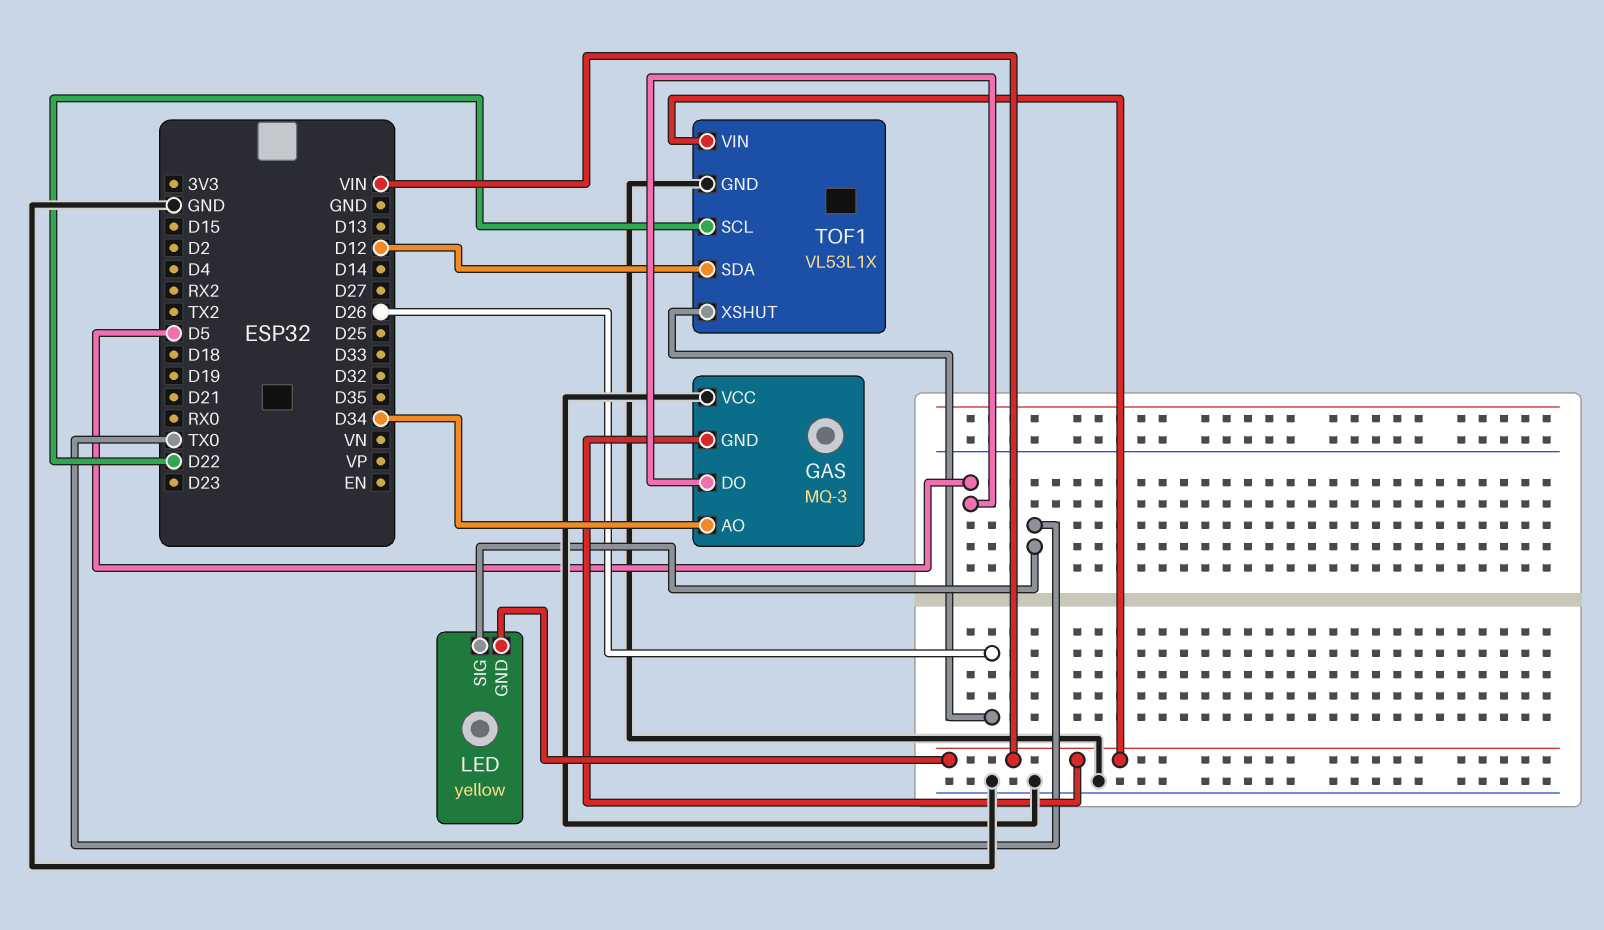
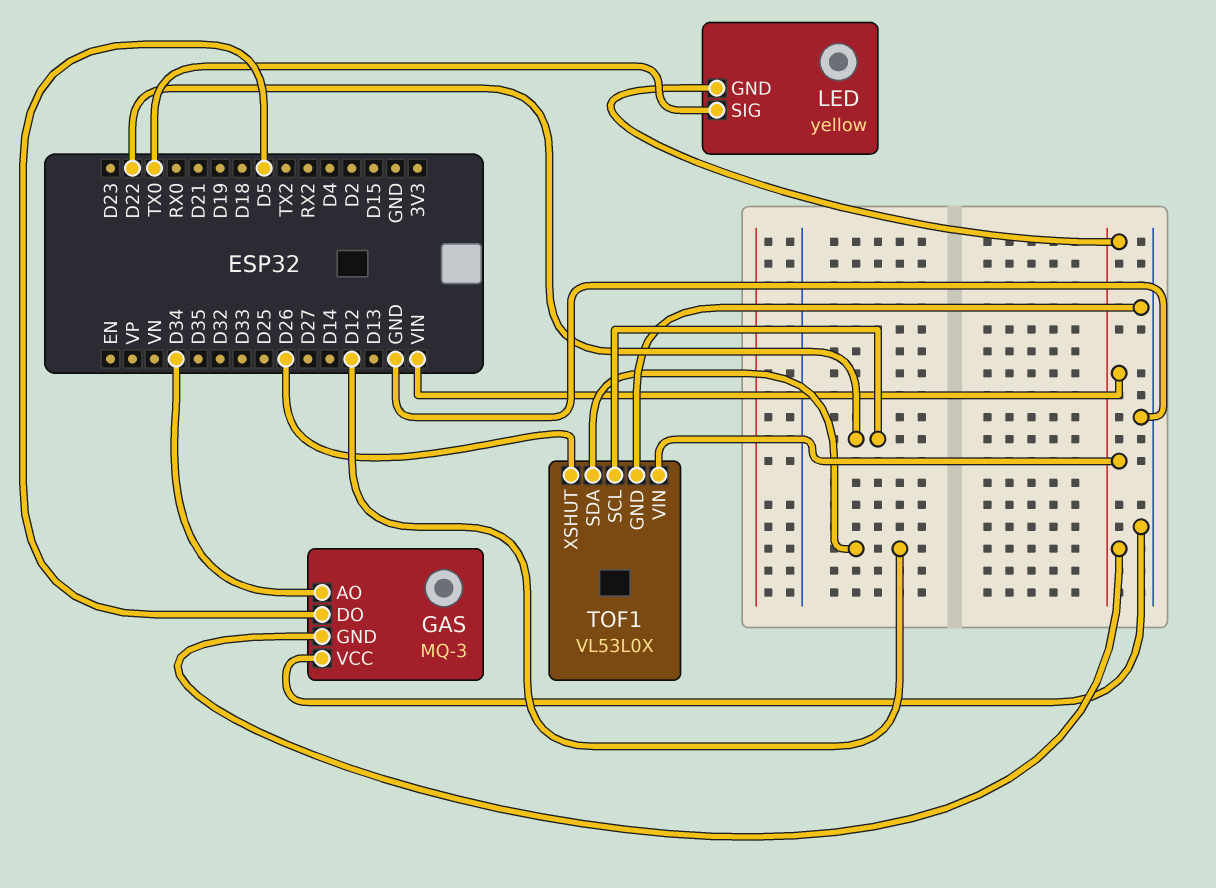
TOF1: VL53L1X -> VL53L0X

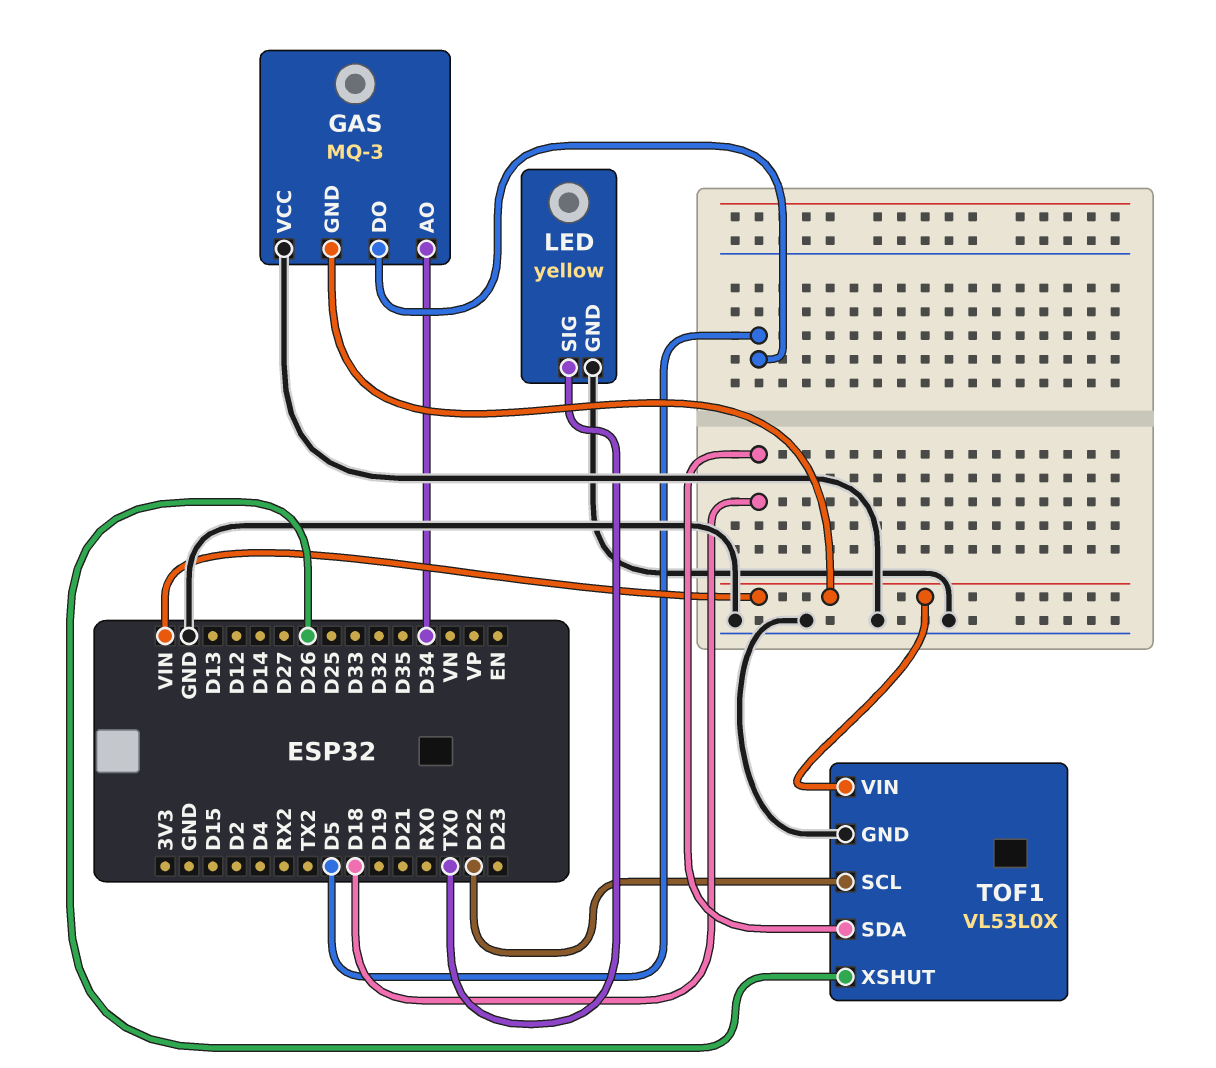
LED pin GND: VIN -> GND
TOF1 pin SDA: D12 -> D18

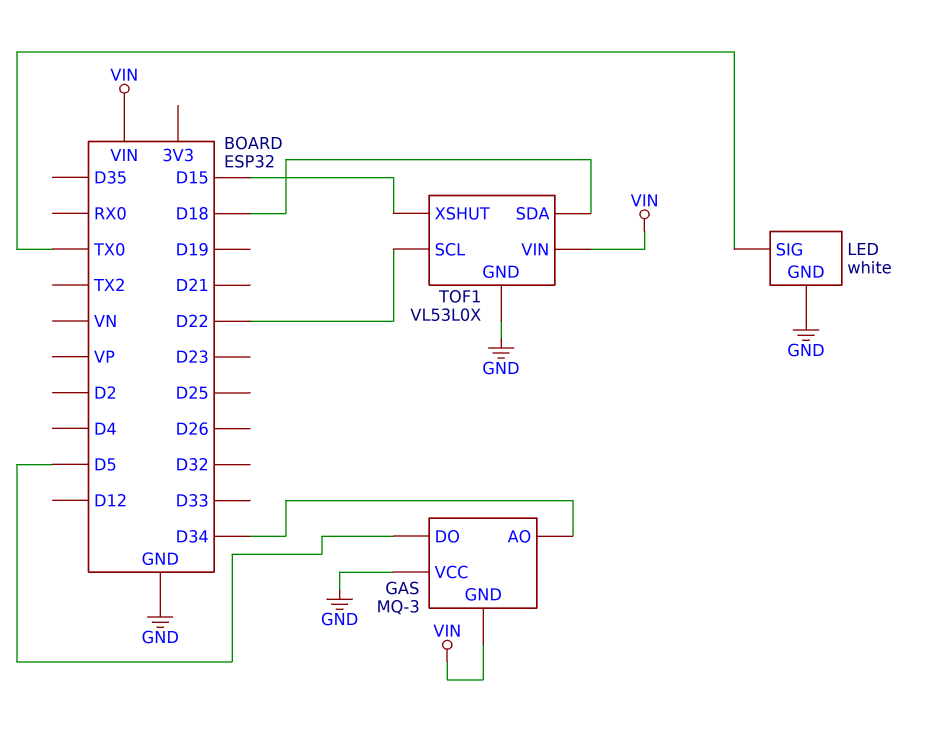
LED: yellow -> white
TOF1 pin XSHUT: D26 -> D15

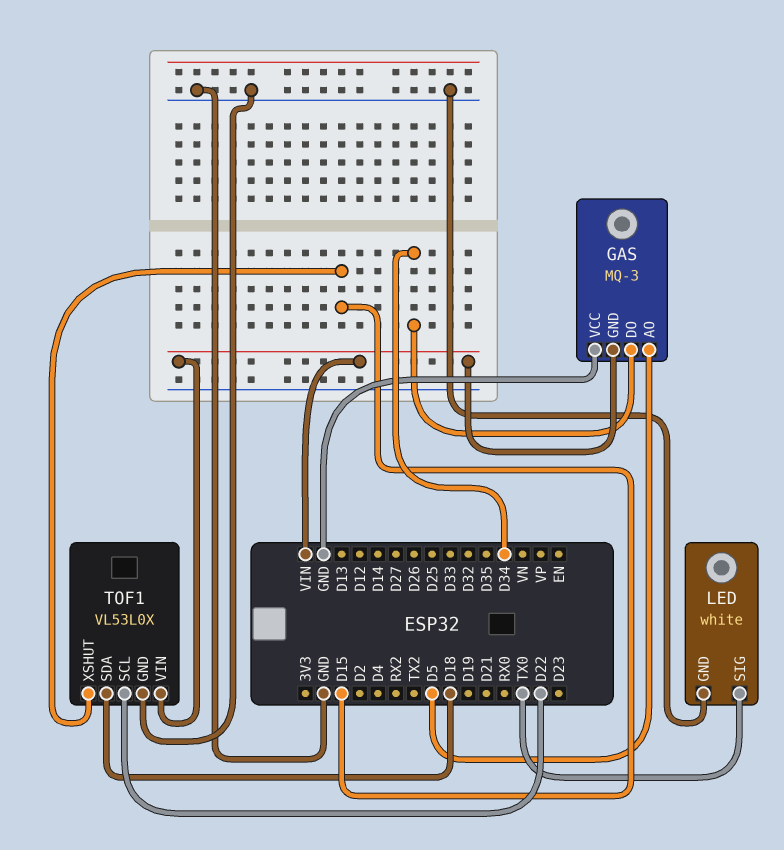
GAS pin AO: D34 -> D5
GAS pin DO: D5 -> D34

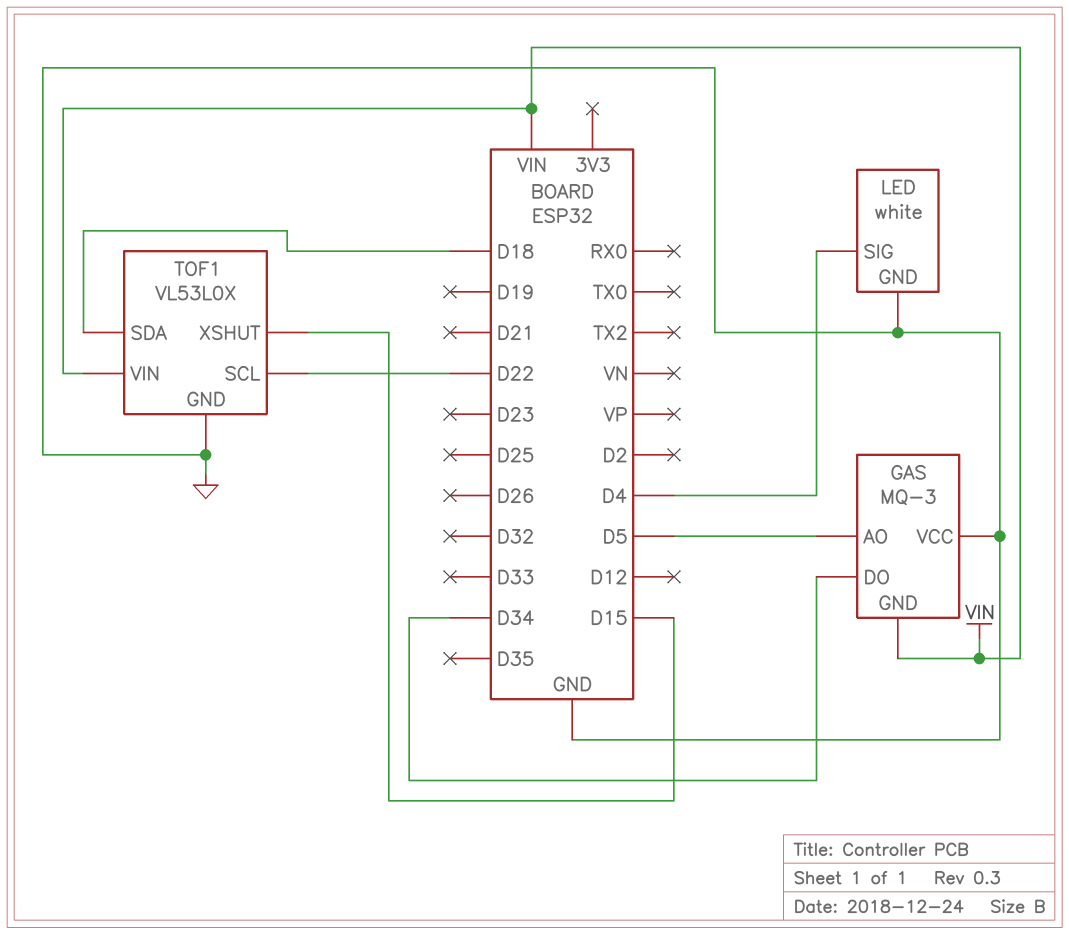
LED pin SIG: TX0 -> D4

